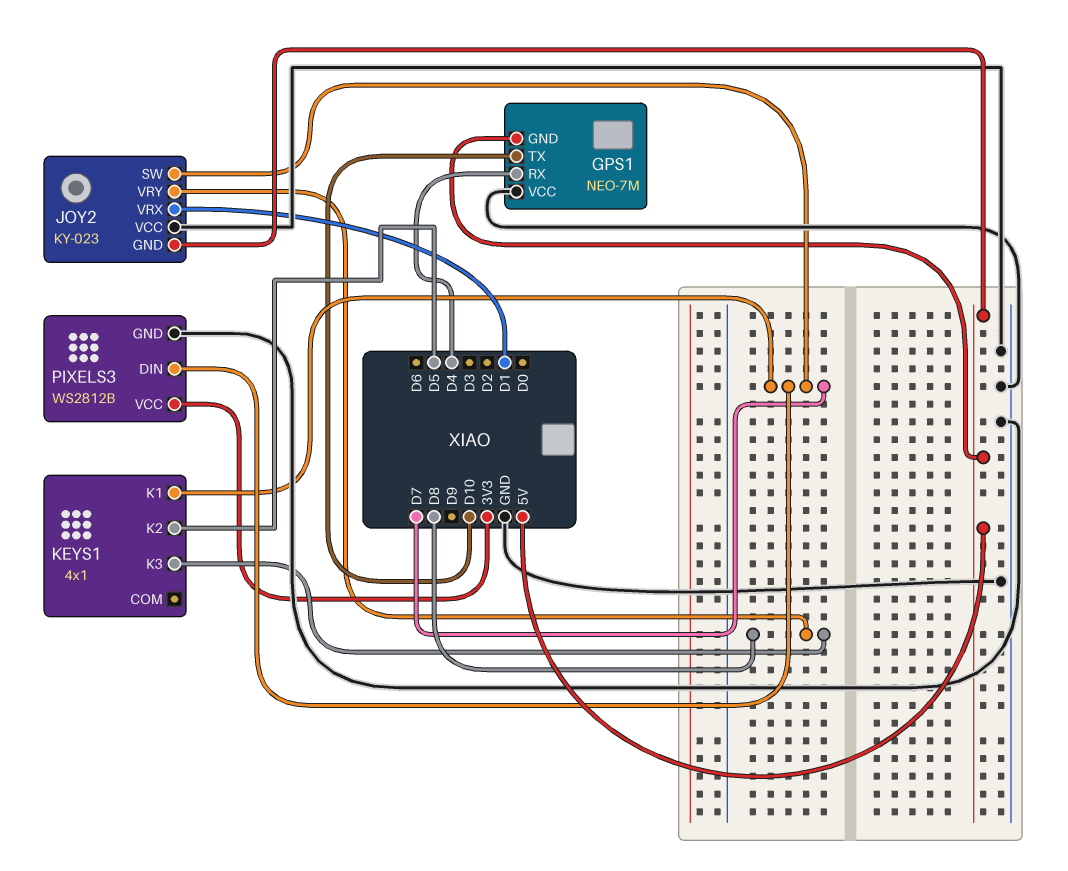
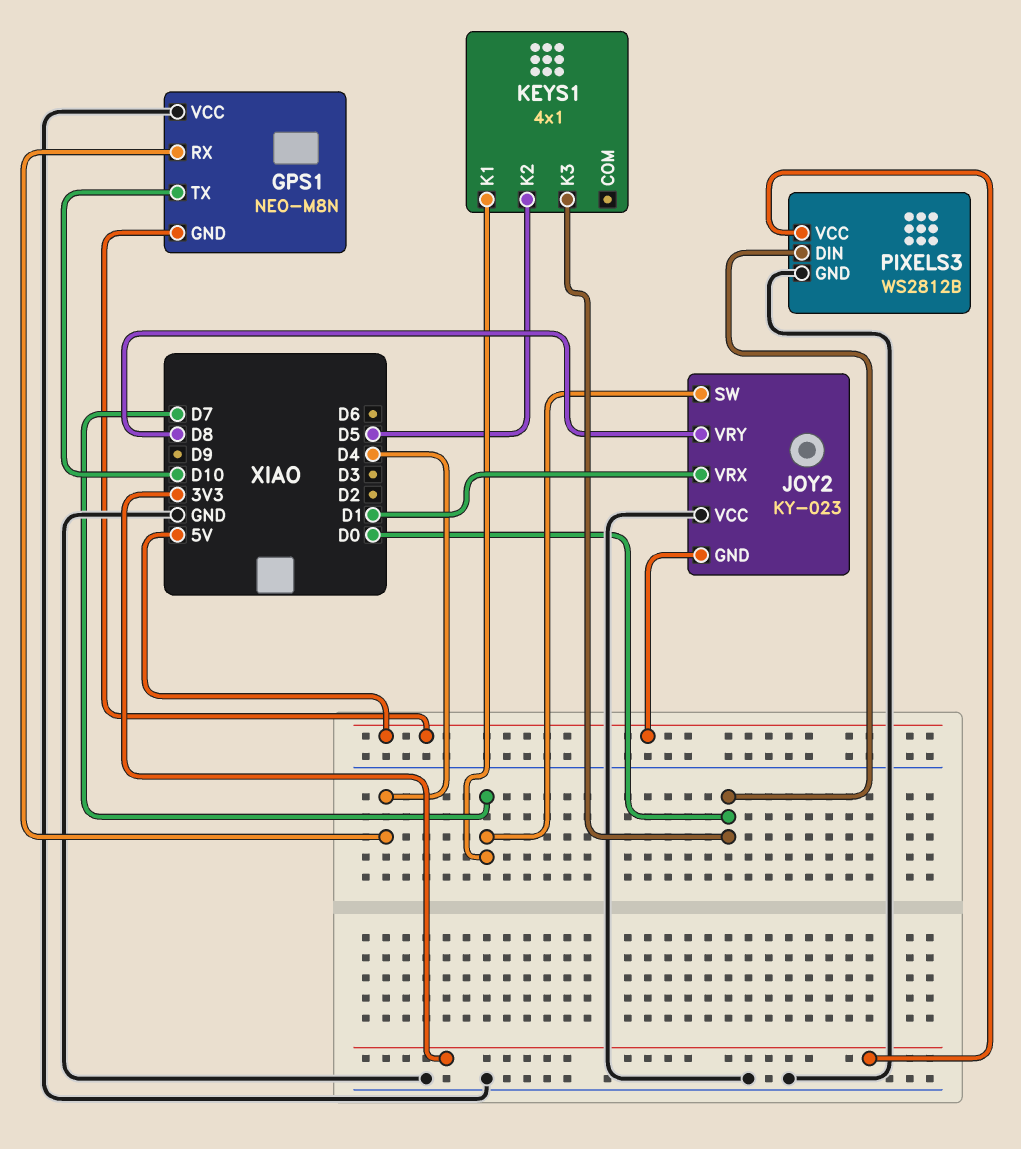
GPS1: NEO-7M -> NEO-M8N
KEYS1 pin K3: D8 -> D0
PIXELS3 pin DIN: D7 -> D0

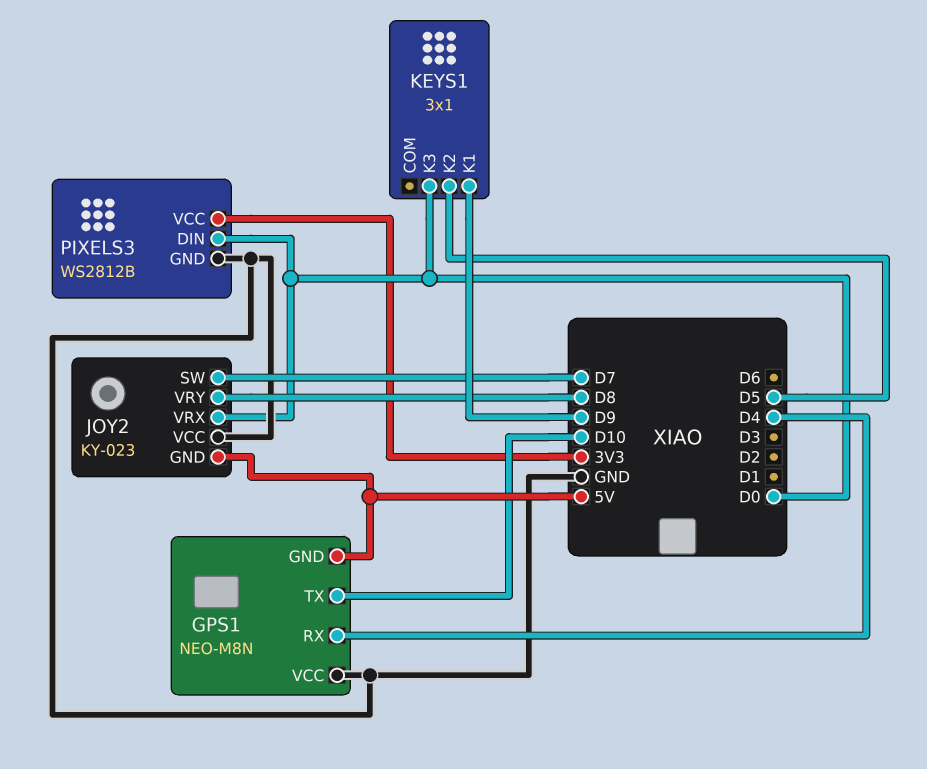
JOY2 pin VRX: D1 -> D0
KEYS1: 4x1 -> 3x1
KEYS1 pin K1: D7 -> D9

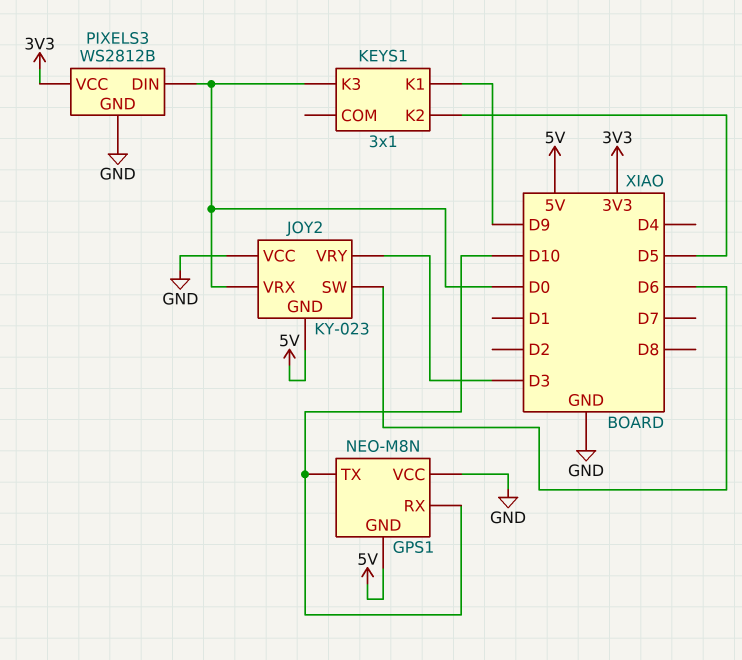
GPS1 pin RX: D4 -> D10
JOY2 pin SW: D7 -> D6
JOY2 pin VRY: D8 -> D3

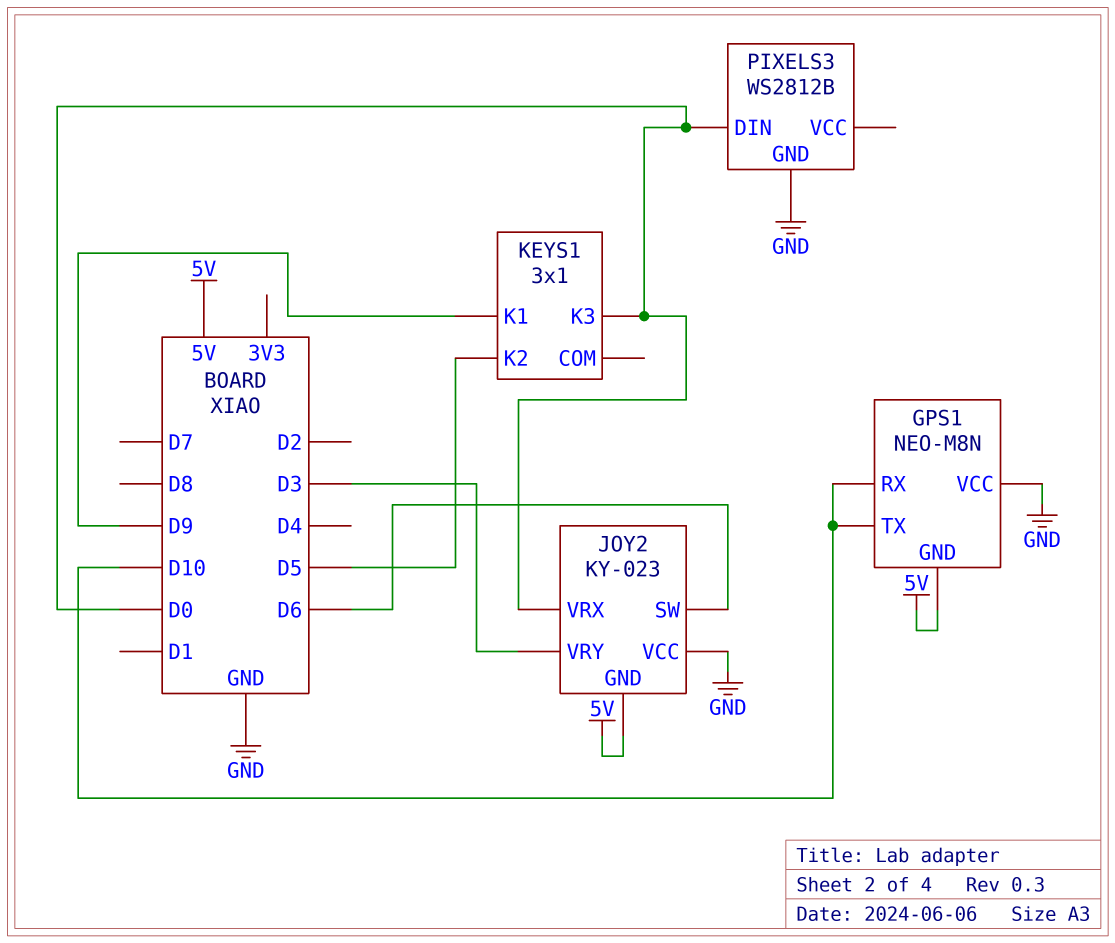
PIXELS3 pin VCC: 3V3 -> none

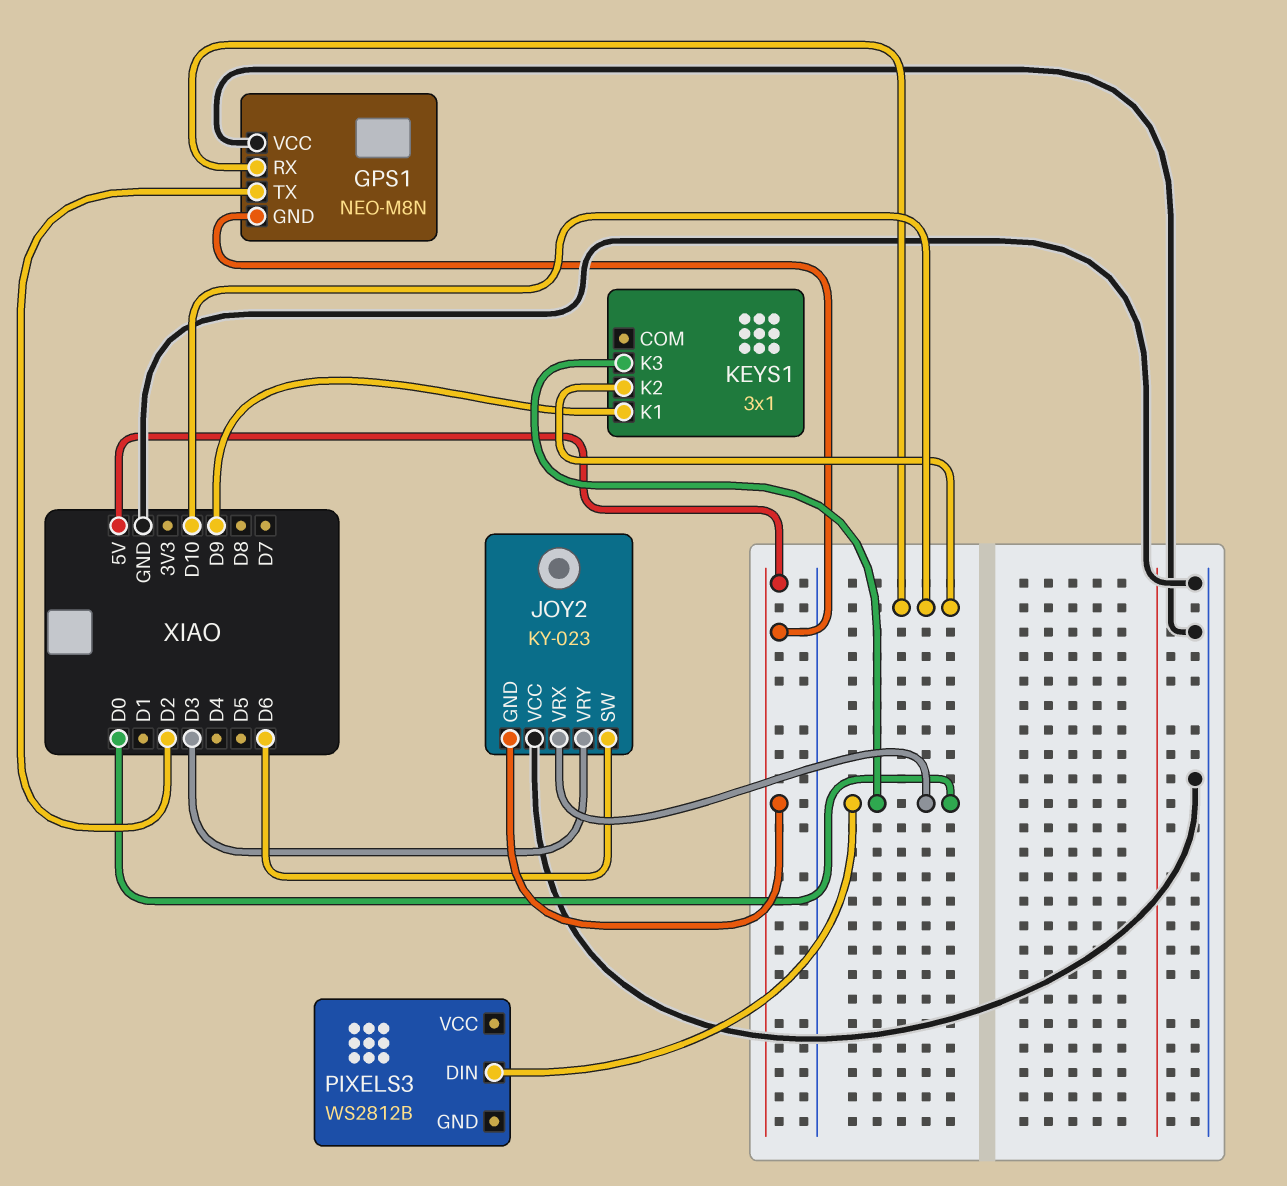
GPS1 pin TX: D10 -> D2
KEYS1 pin K2: D5 -> D10
PIXELS3 pin GND: GND -> none

